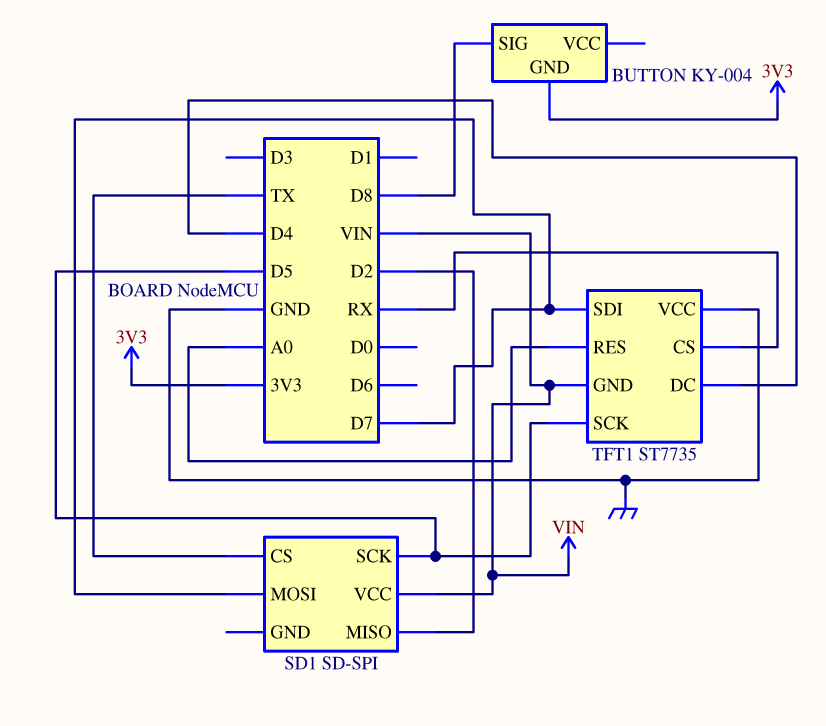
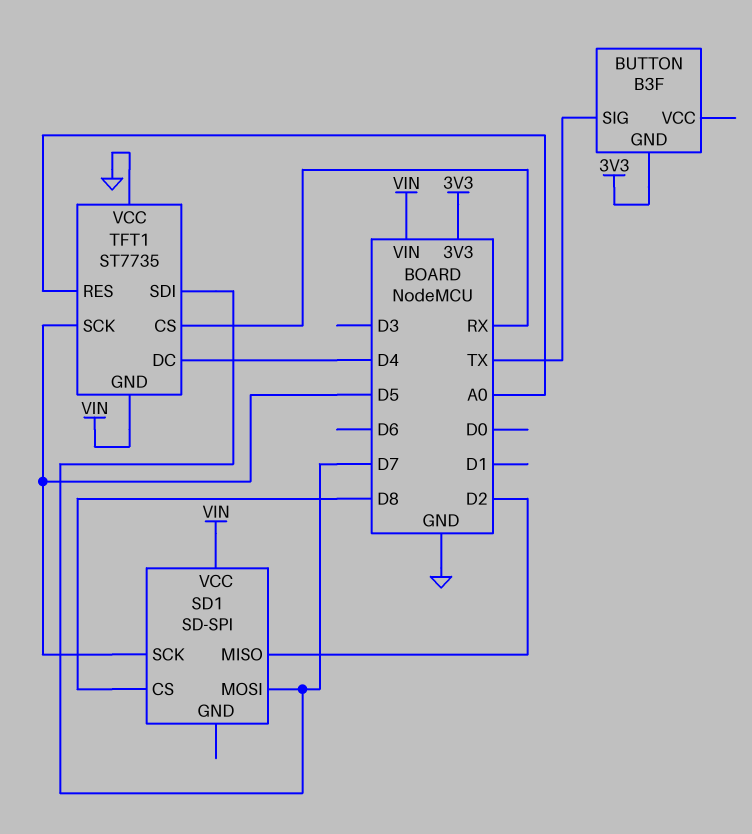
BUTTON: KY-004 -> B3F
BUTTON pin SIG: D8 -> TX
SD1 pin CS: TX -> D8

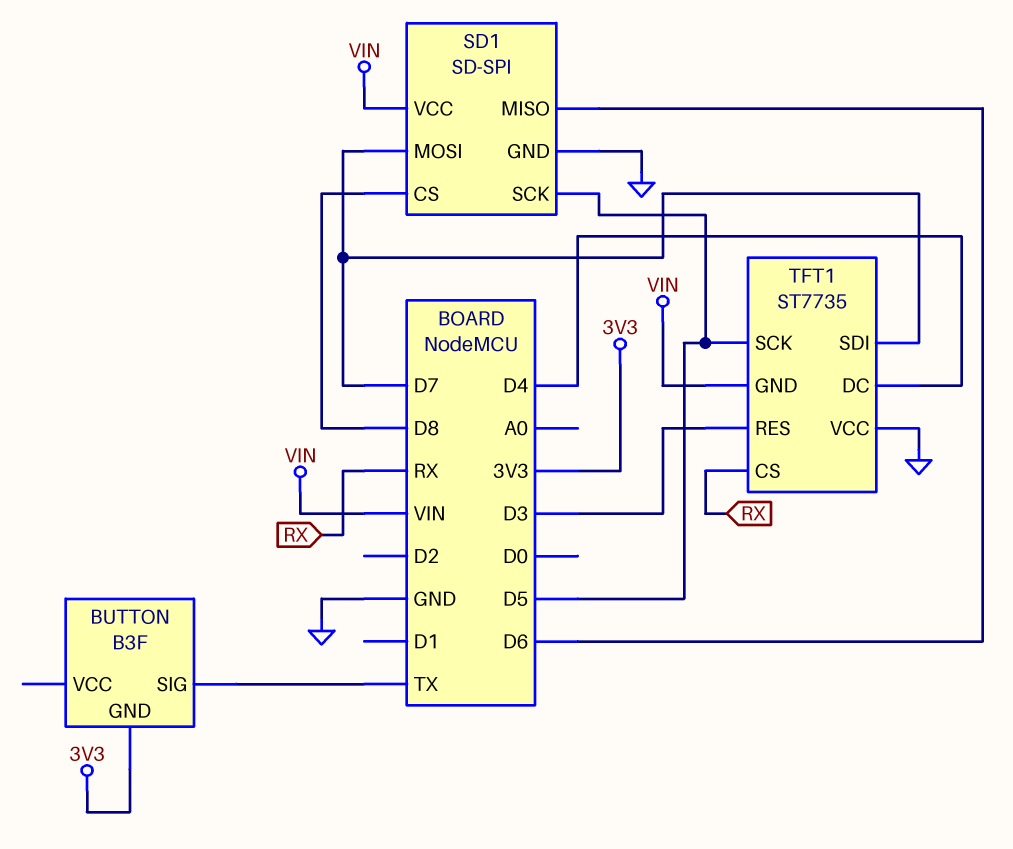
SD1 pin GND: none -> GND
SD1 pin MISO: D2 -> D6
TFT1 pin RES: A0 -> D3

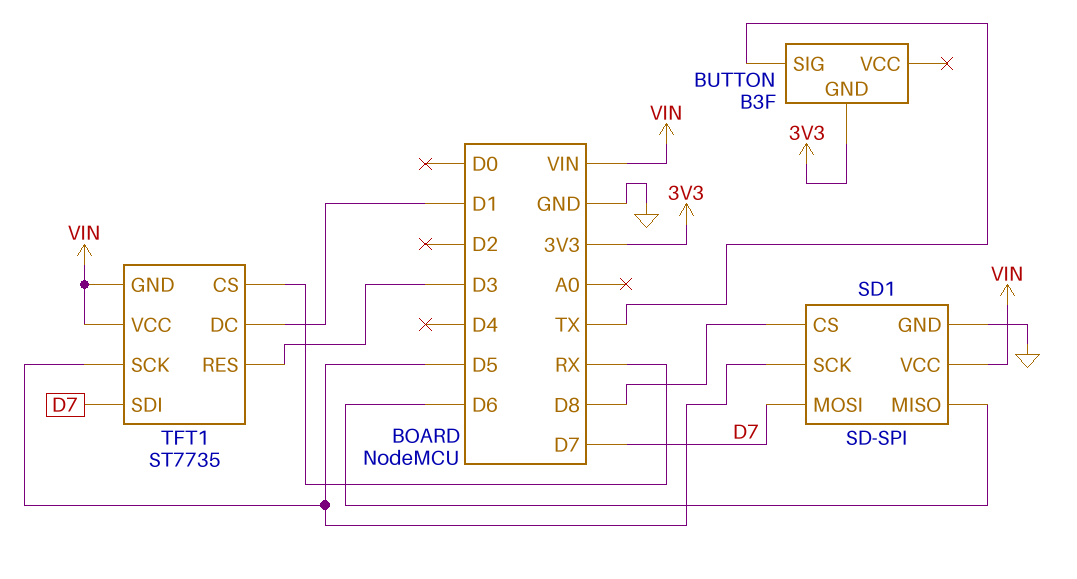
TFT1 pin DC: D4 -> D1
TFT1 pin VCC: GND -> VIN

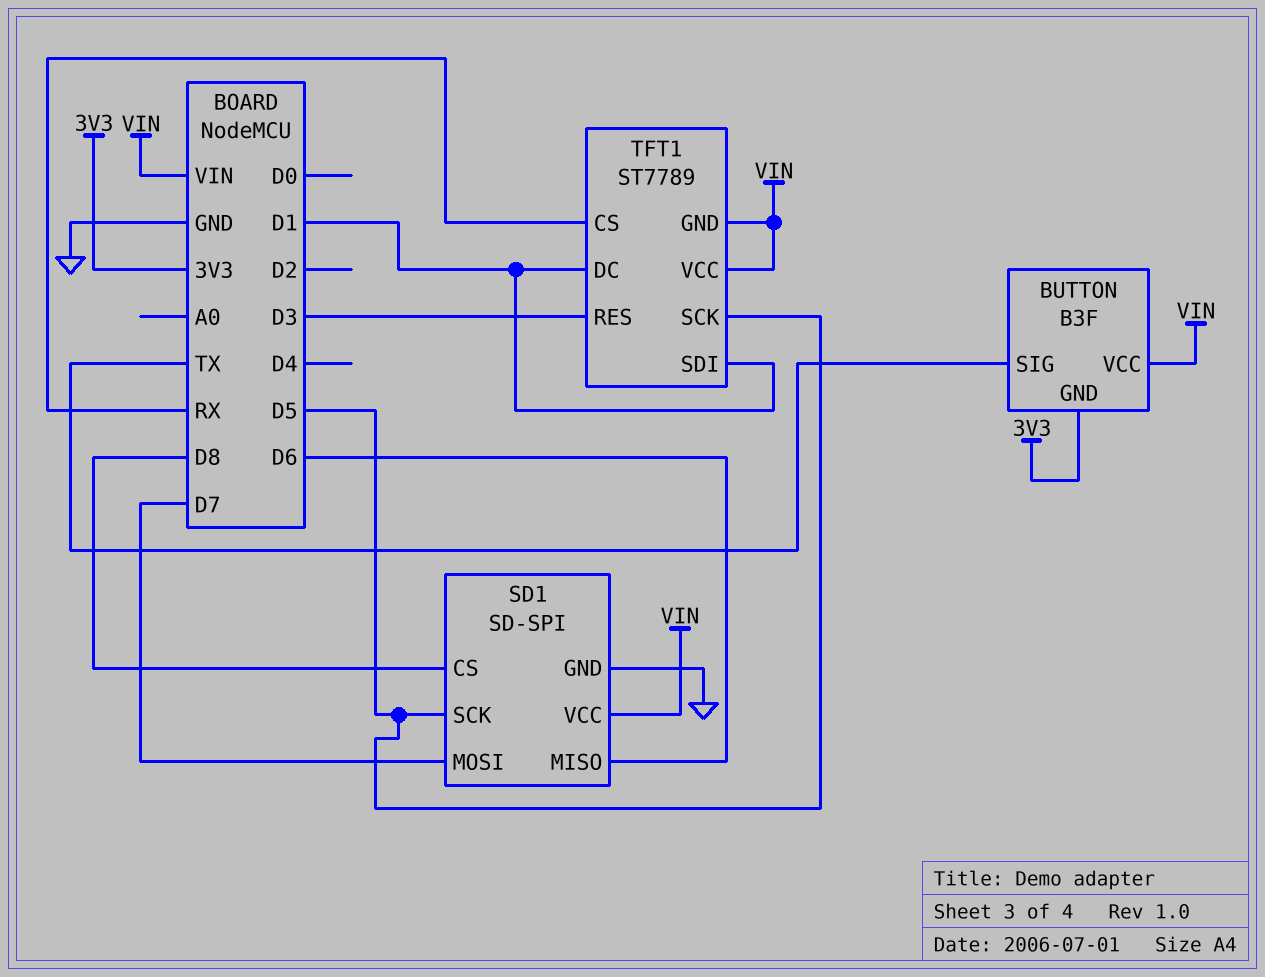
BUTTON pin VCC: none -> VIN
TFT1: ST7735 -> ST7789
TFT1 pin SDI: D7 -> D1

